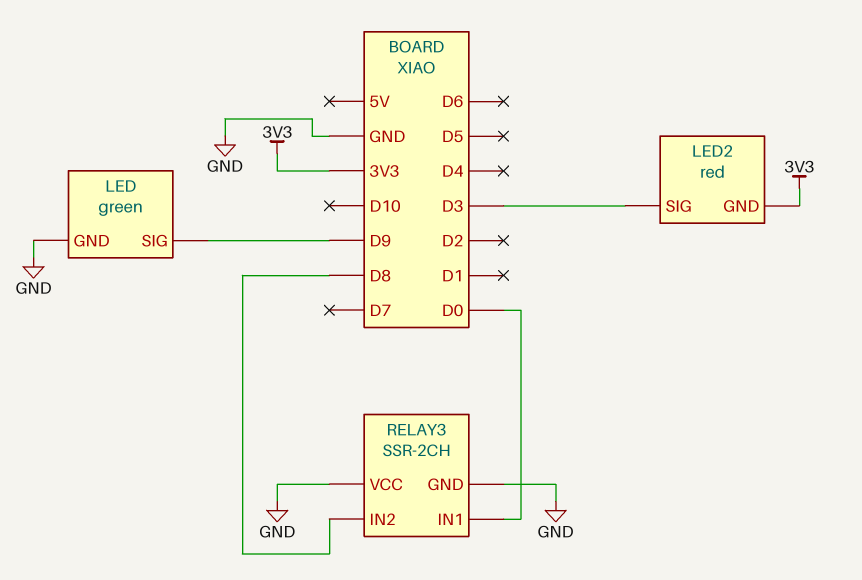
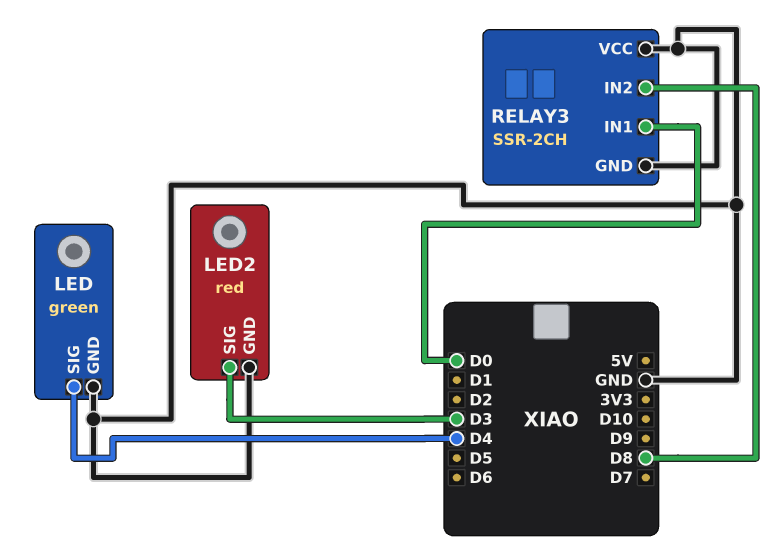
LED pin SIG: D9 -> D4
LED2 pin GND: 3V3 -> GND

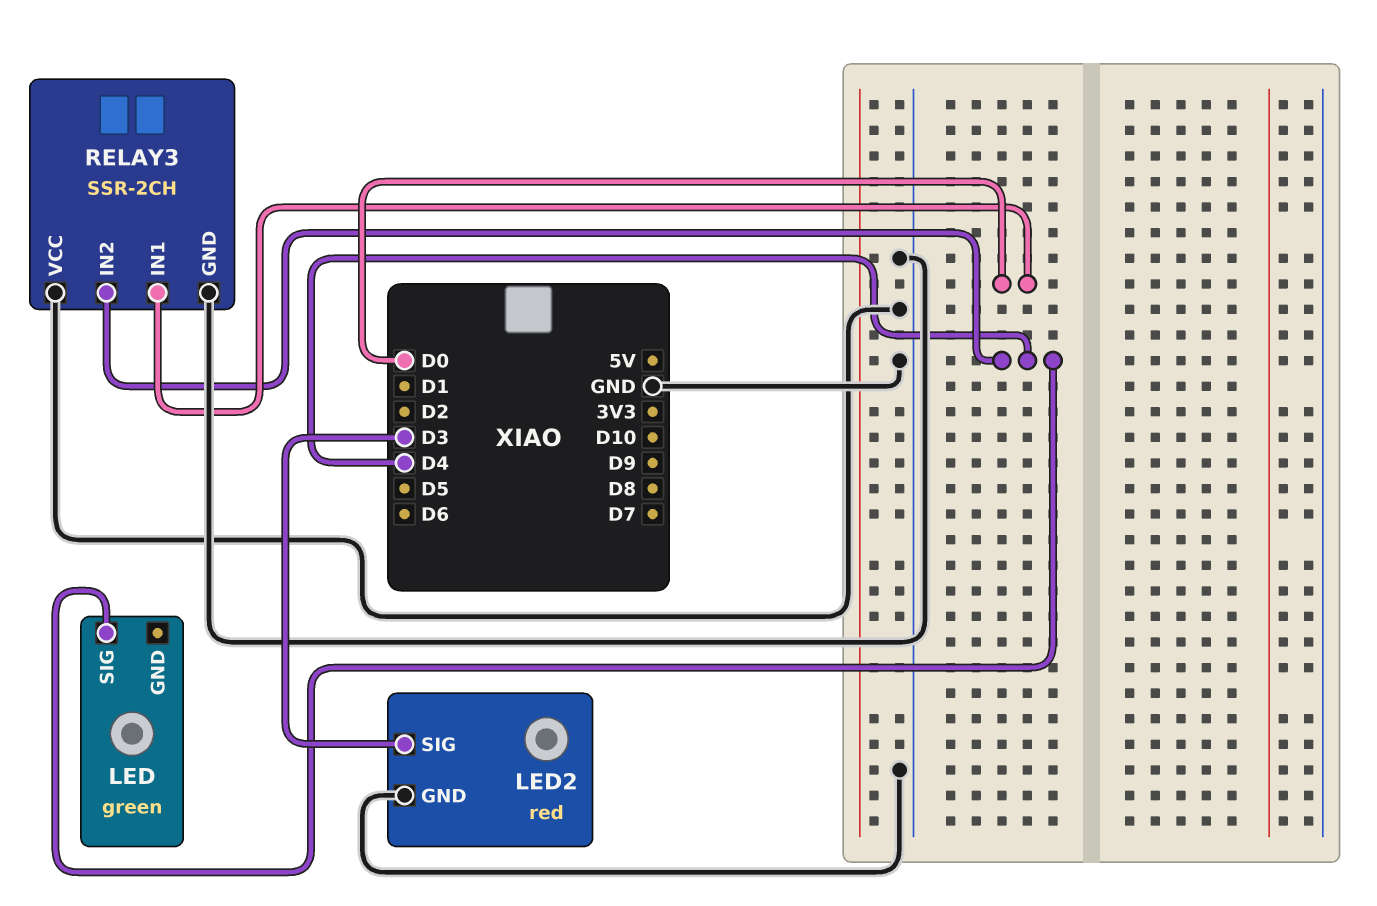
LED pin GND: GND -> none
RELAY3 pin IN2: D8 -> D4

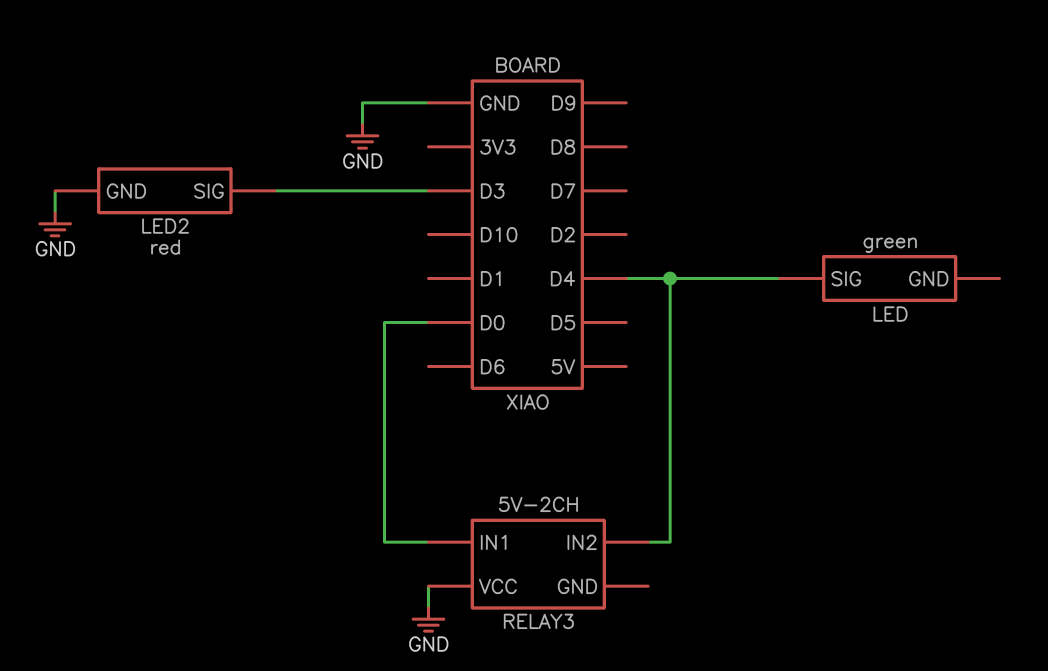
RELAY3: SSR-2CH -> 5V-2CH
RELAY3 pin GND: GND -> none

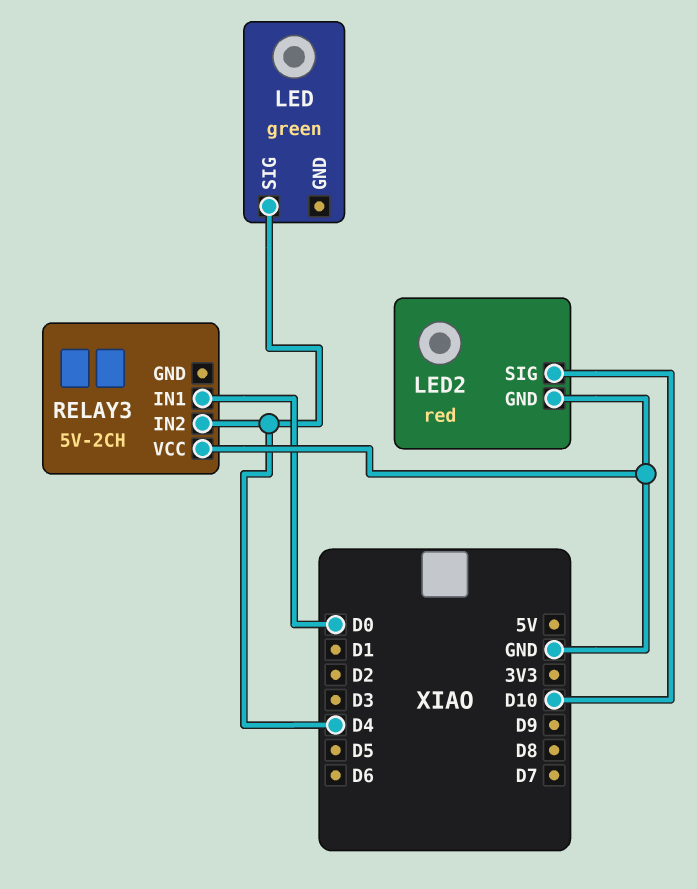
LED2 pin SIG: D3 -> D10

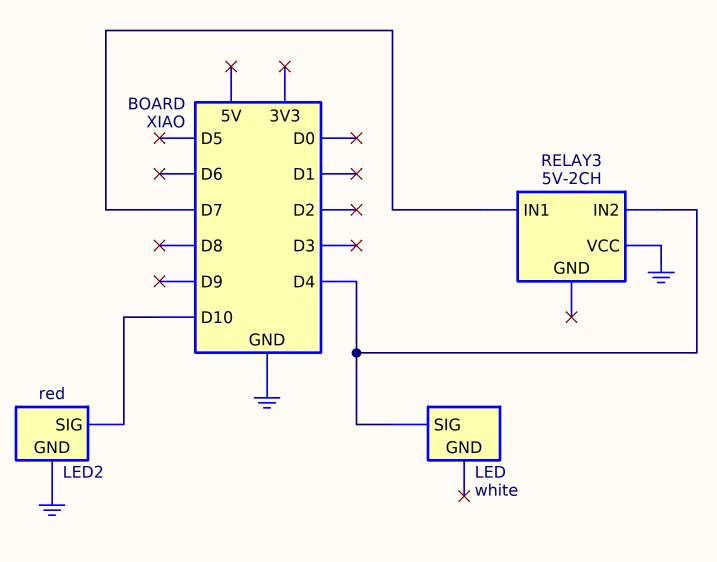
LED: green -> white
RELAY3 pin IN1: D0 -> D7

